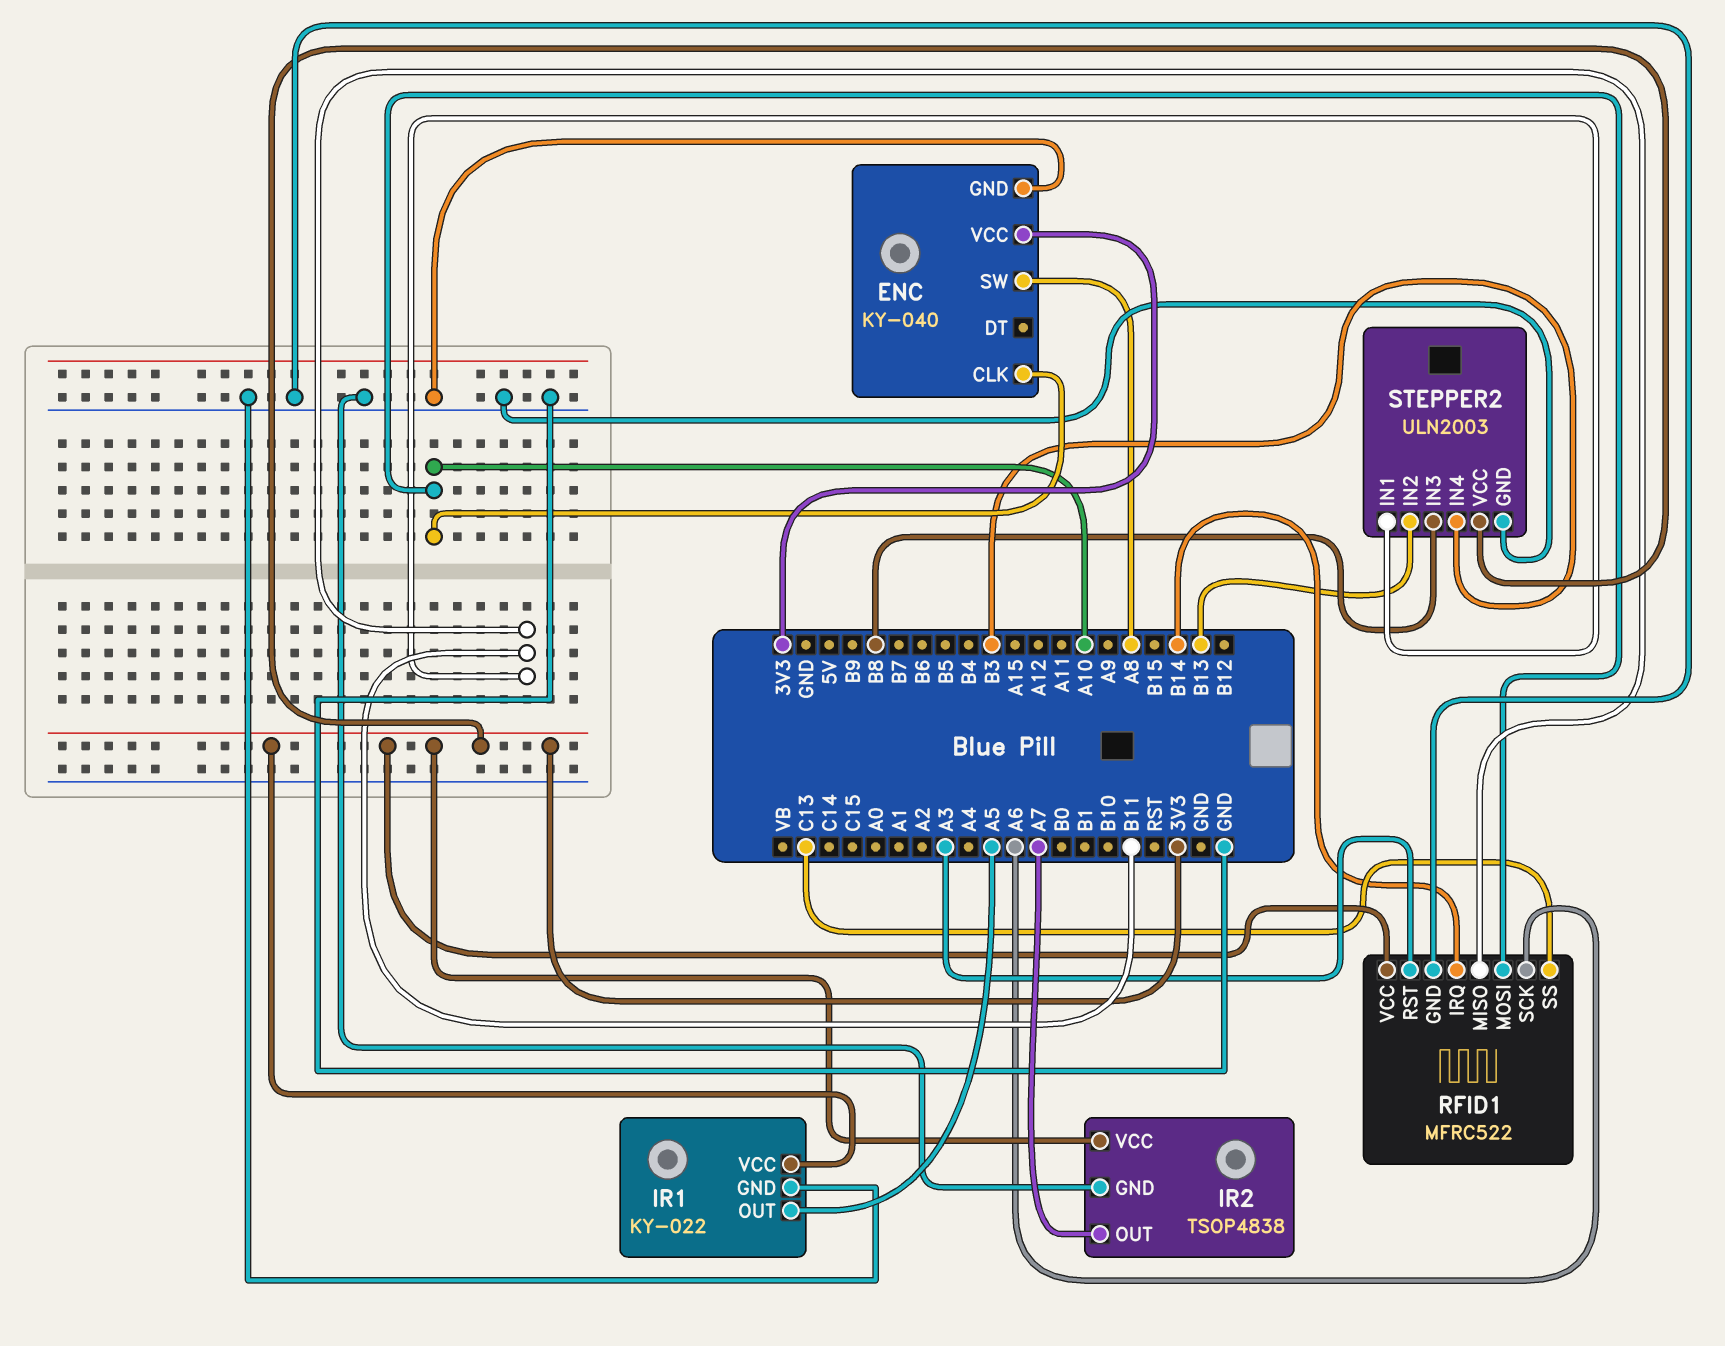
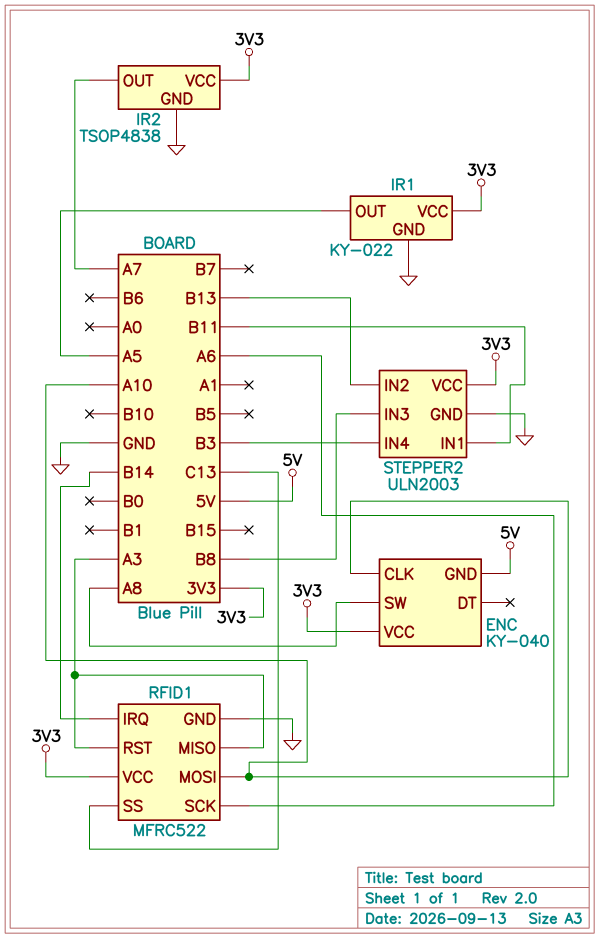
ENC pin GND: GND -> 5V
RFID1 pin MISO: B11 -> A3

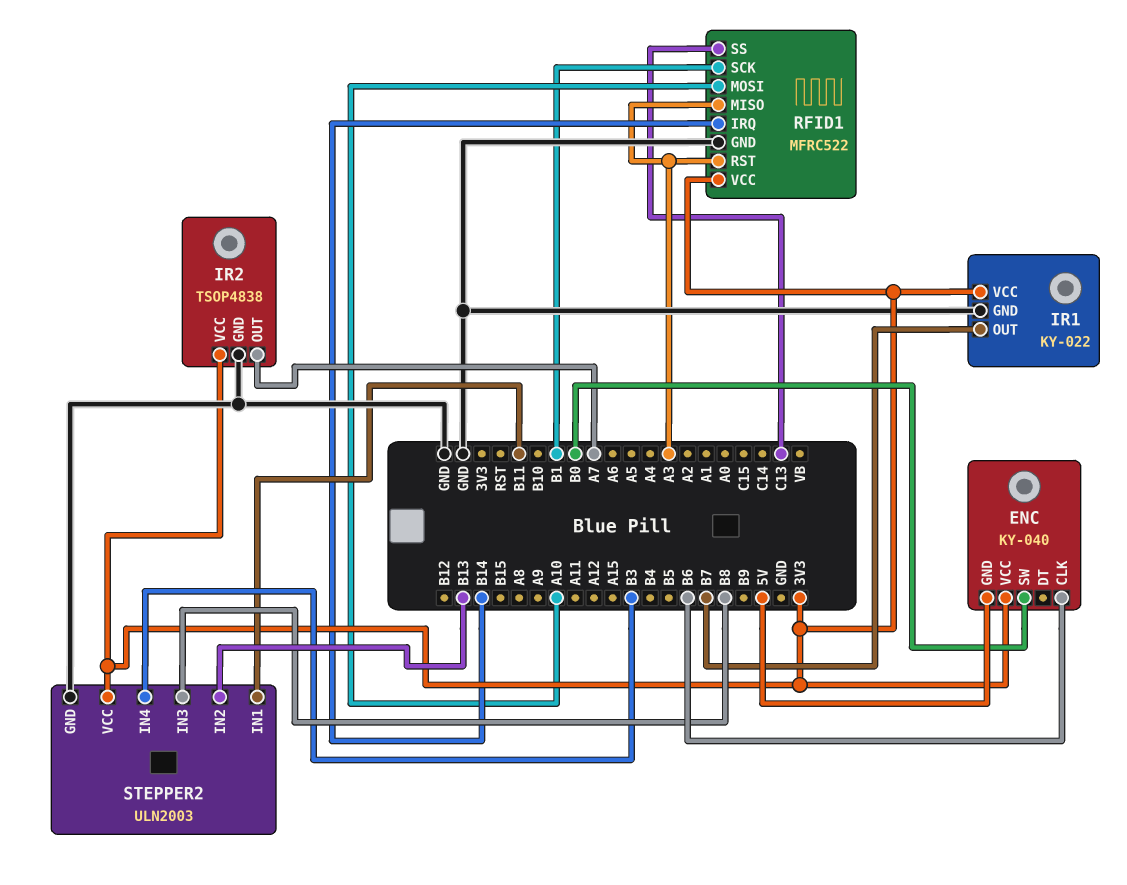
ENC pin CLK: A10 -> B6
ENC pin SW: A8 -> B0
IR1 pin OUT: A5 -> B7
RFID1 pin SCK: A6 -> B1

